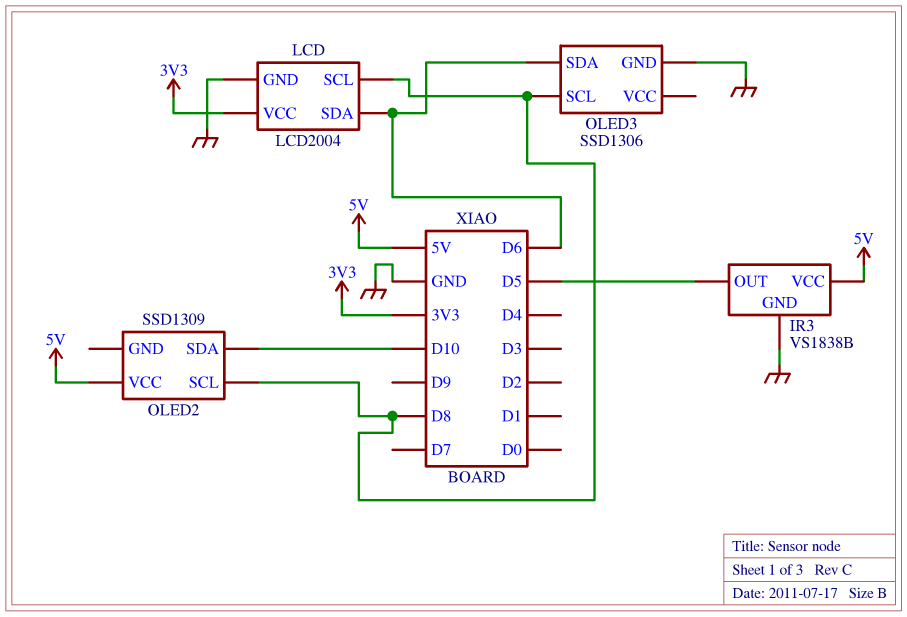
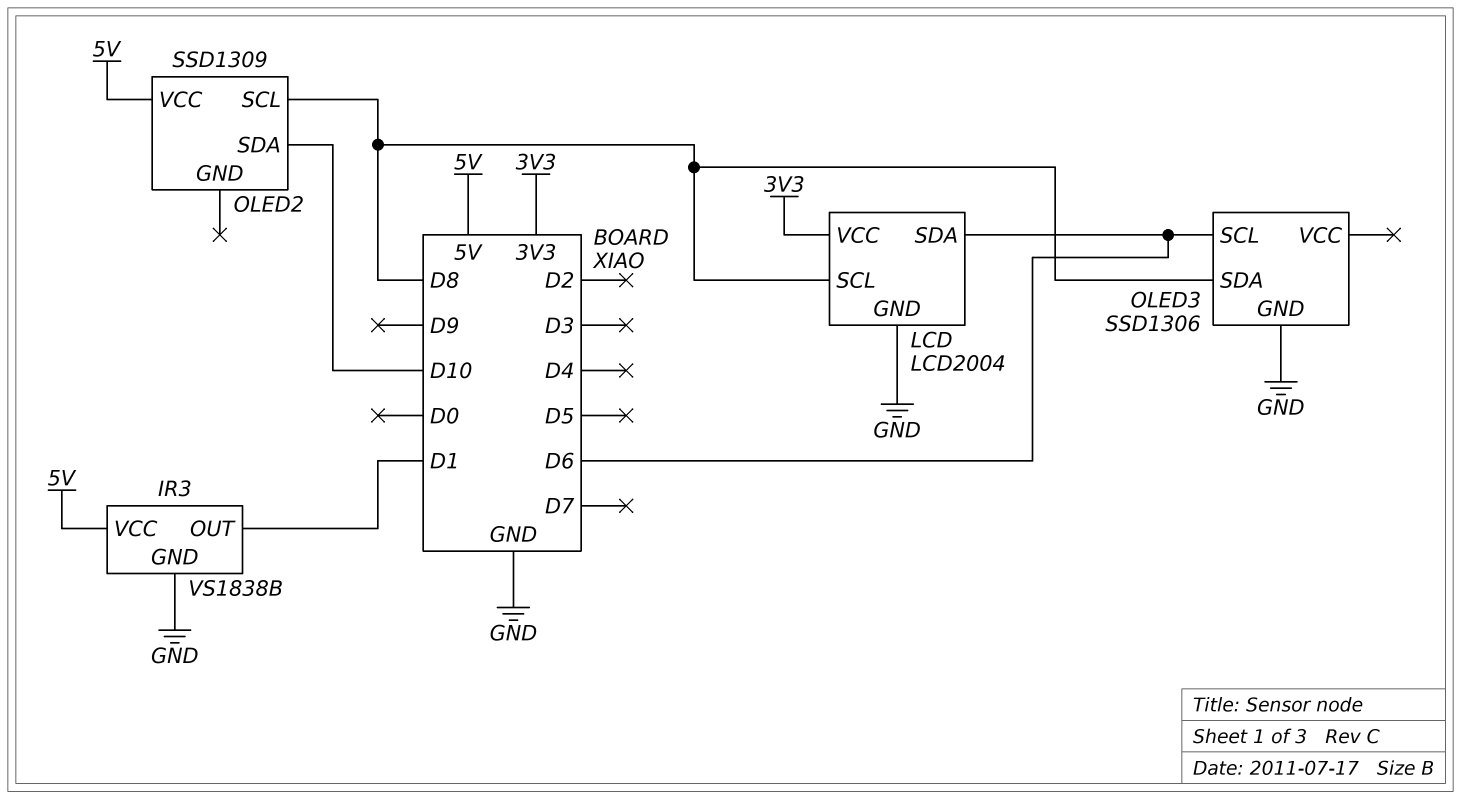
IR3 pin OUT: D5 -> D1
OLED3 pin SCL: D8 -> D6
OLED3 pin SDA: D6 -> D8

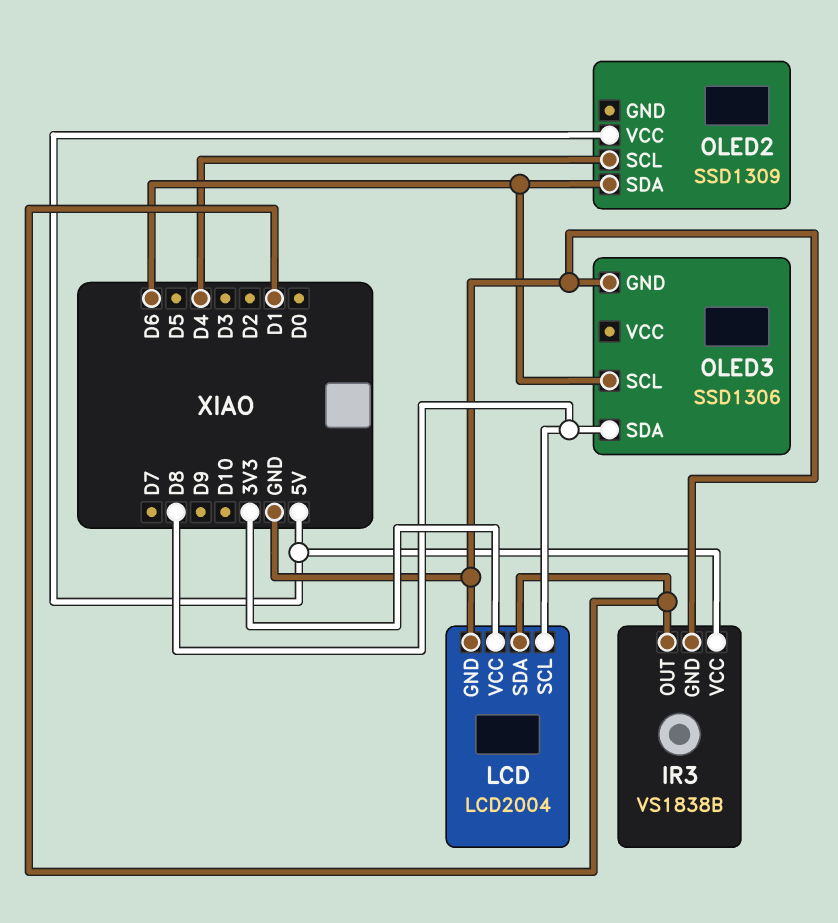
LCD pin SDA: D6 -> D1
OLED2 pin SCL: D8 -> D4
OLED2 pin SDA: D10 -> D6

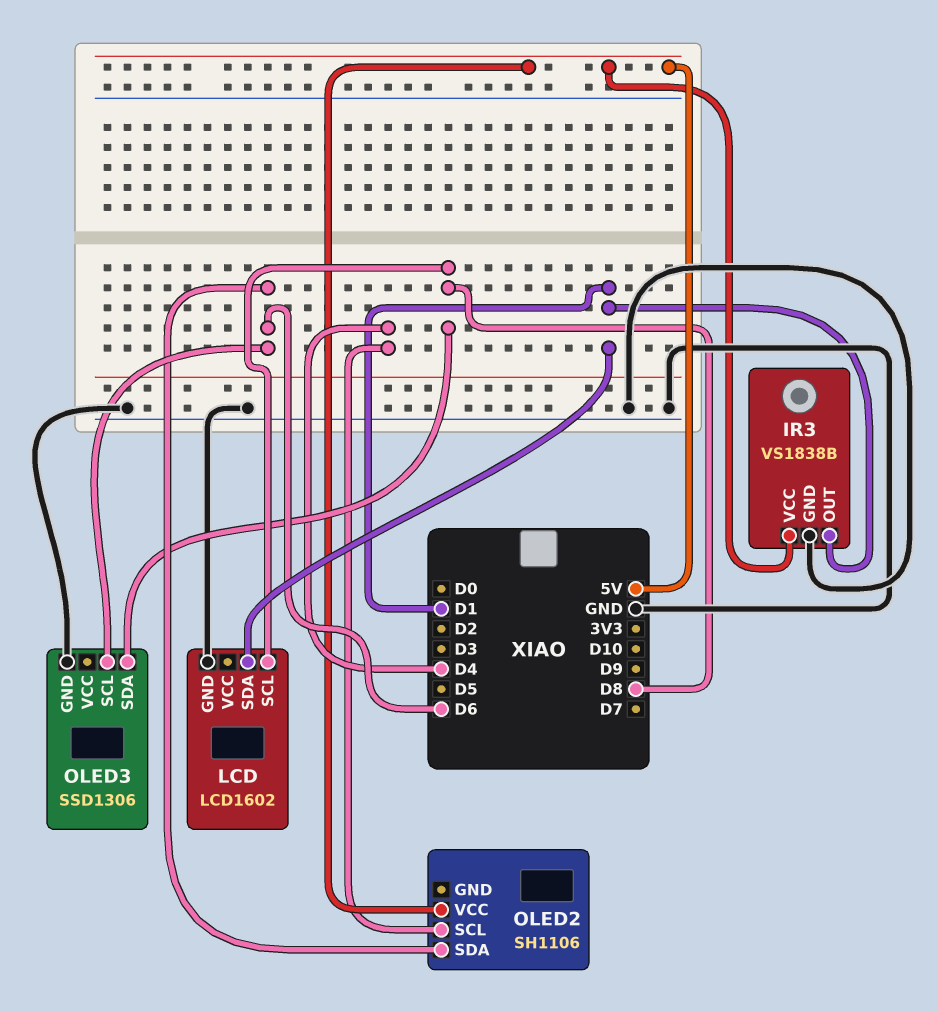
LCD: LCD2004 -> LCD1602
LCD pin VCC: 3V3 -> none
OLED2: SSD1309 -> SH1106

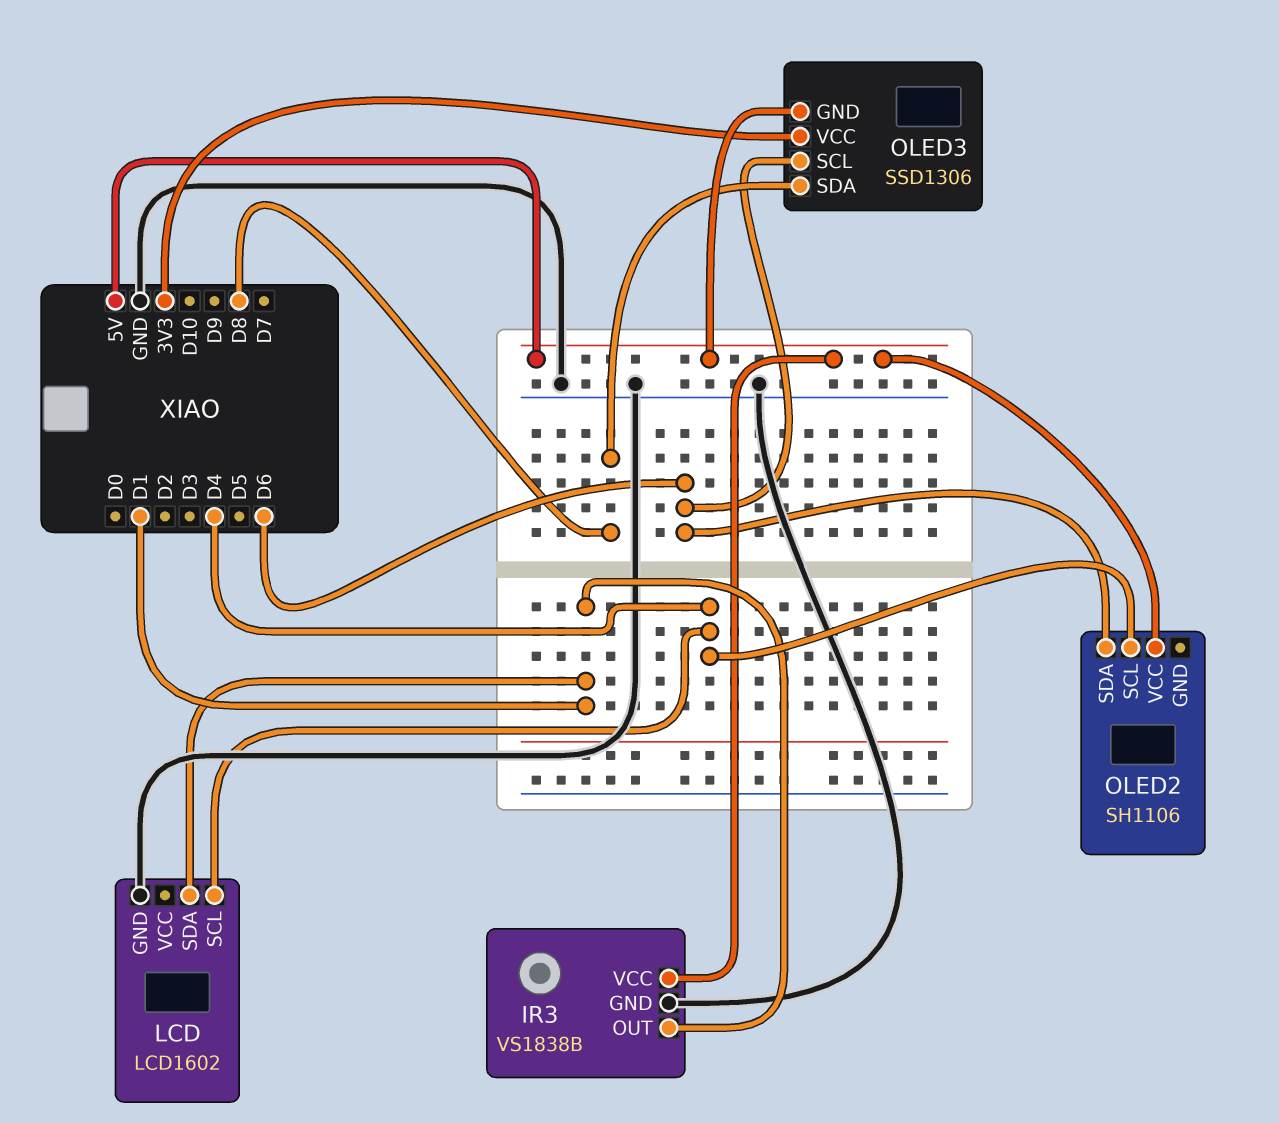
LCD pin SCL: D8 -> D4
OLED3 pin GND: GND -> 5V
OLED3 pin VCC: none -> 3V3

